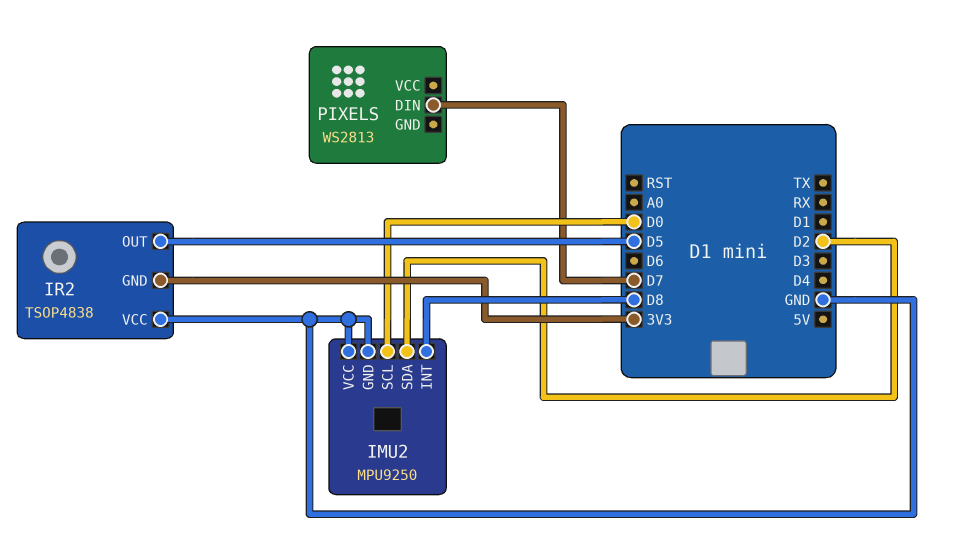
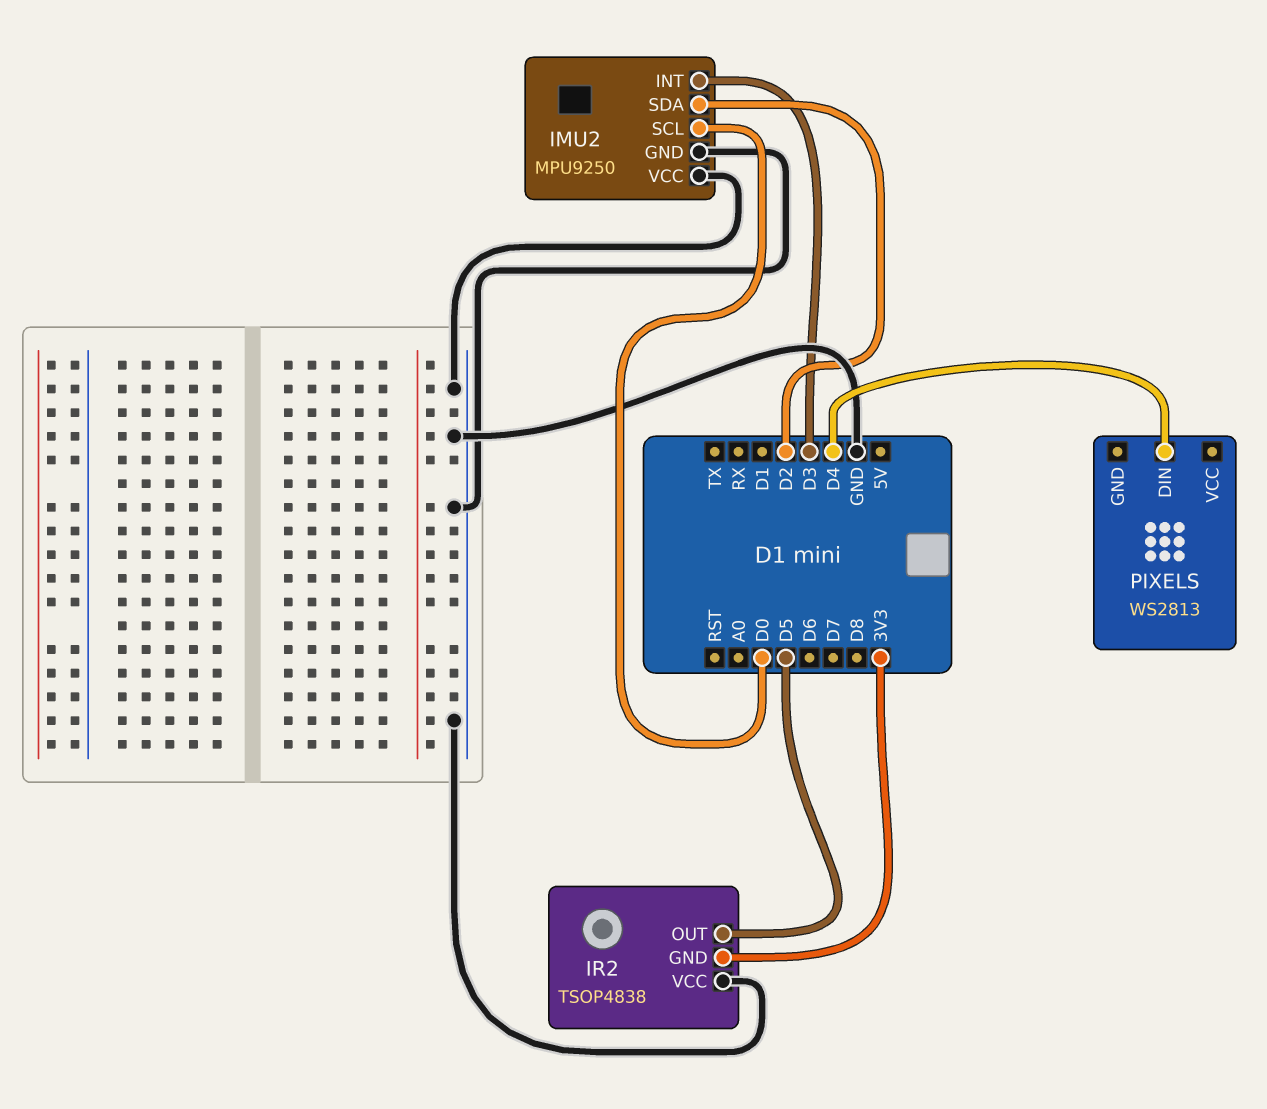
IMU2 pin INT: D8 -> D3
PIXELS pin DIN: D7 -> D4

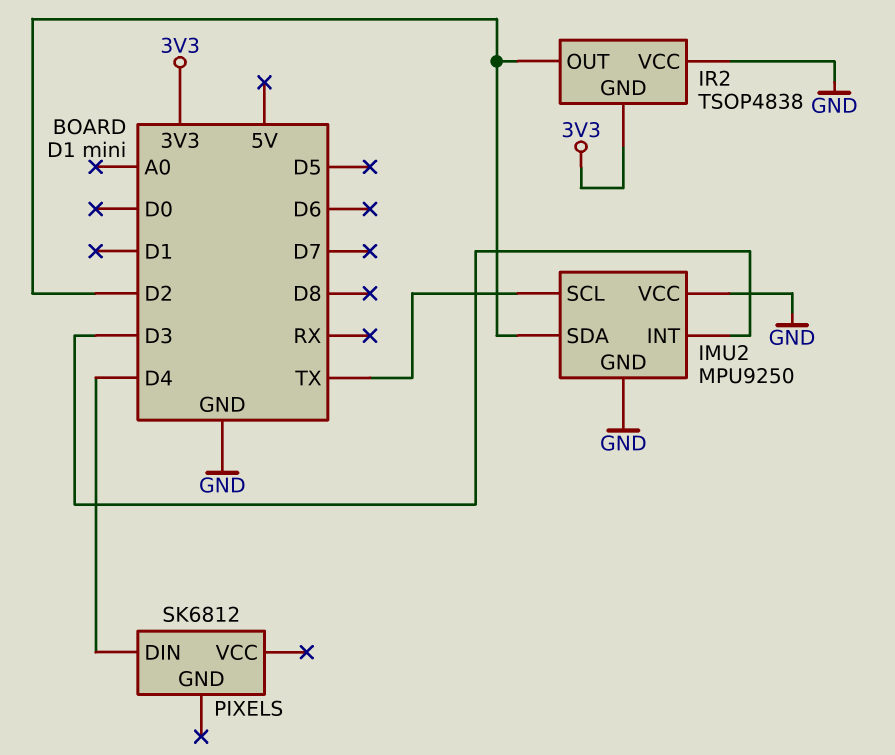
IMU2 pin SCL: D0 -> TX
IR2 pin OUT: D5 -> D2
PIXELS: WS2813 -> SK6812

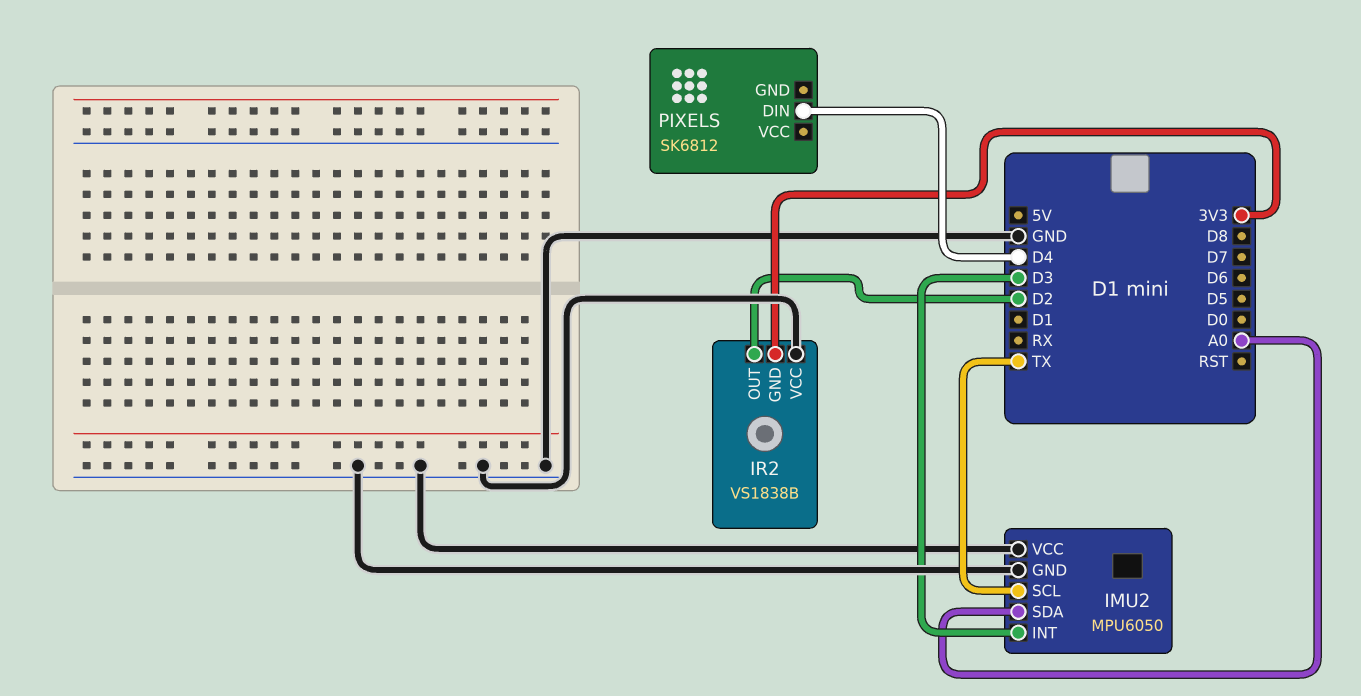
IMU2: MPU9250 -> MPU6050
IMU2 pin SDA: D2 -> A0
IR2: TSOP4838 -> VS1838B

